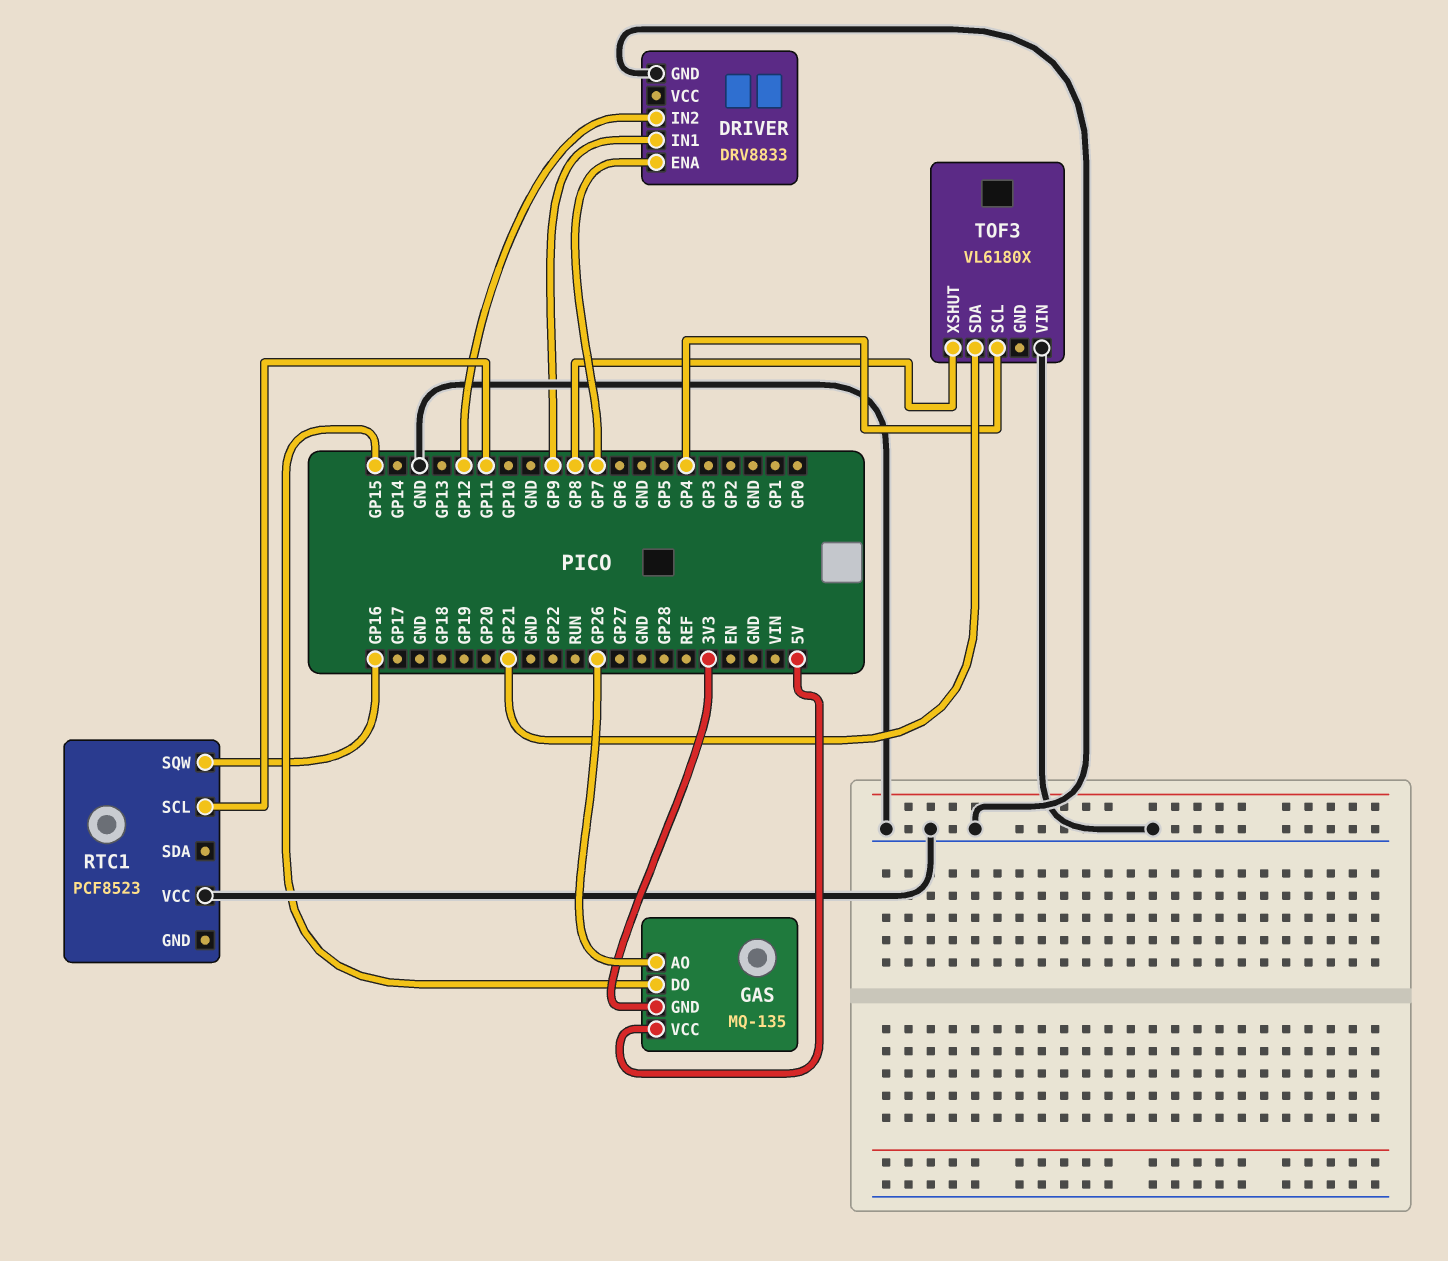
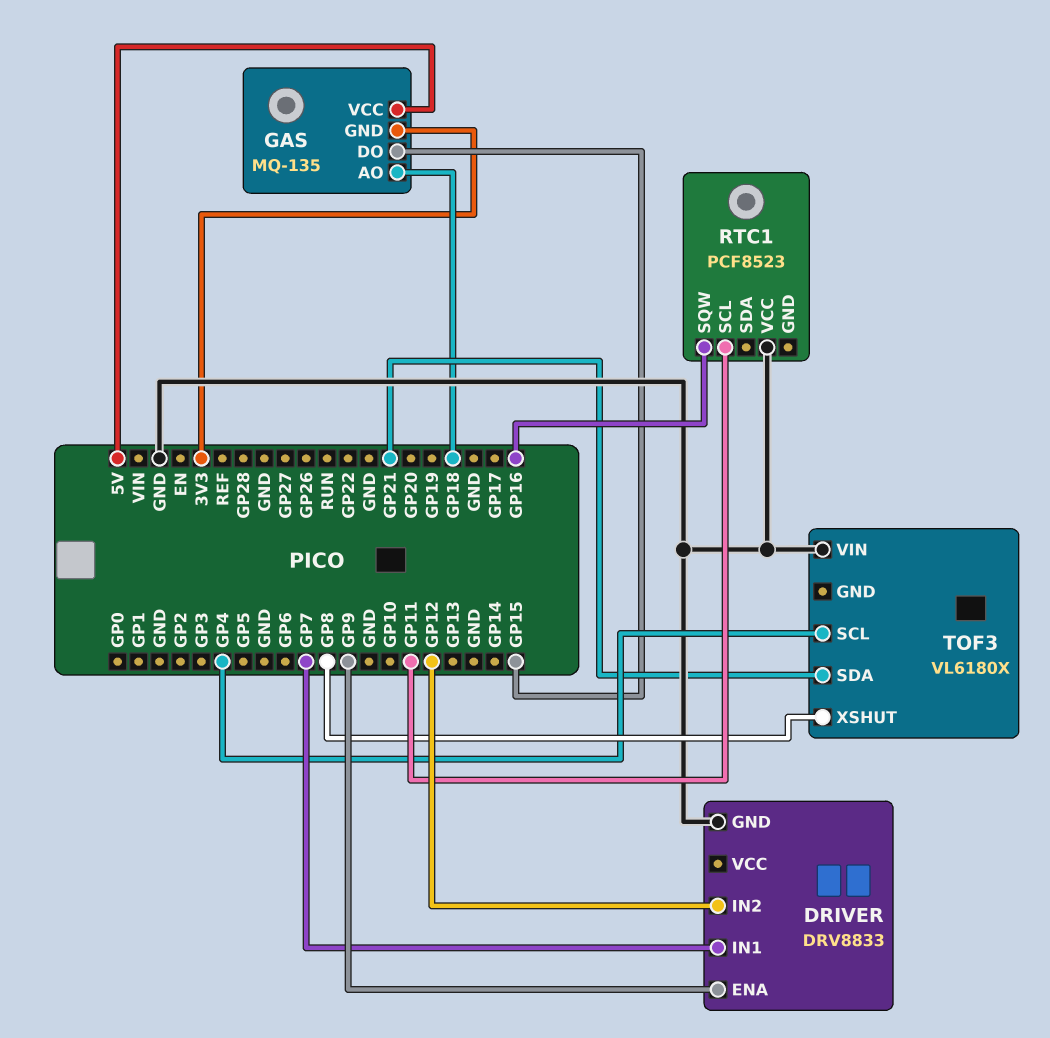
DRIVER pin ENA: GP7 -> GP9
DRIVER pin IN1: GP9 -> GP7
GAS pin AO: GP26 -> GP18

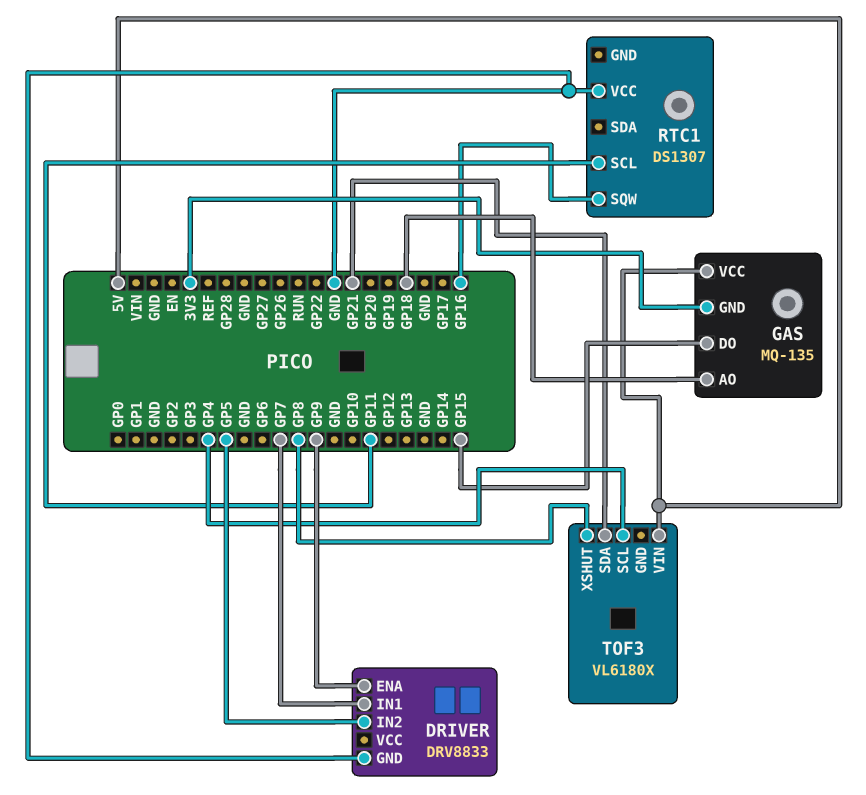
DRIVER pin IN2: GP12 -> GP5
RTC1: PCF8523 -> DS1307
TOF3 pin VIN: GND -> 5V

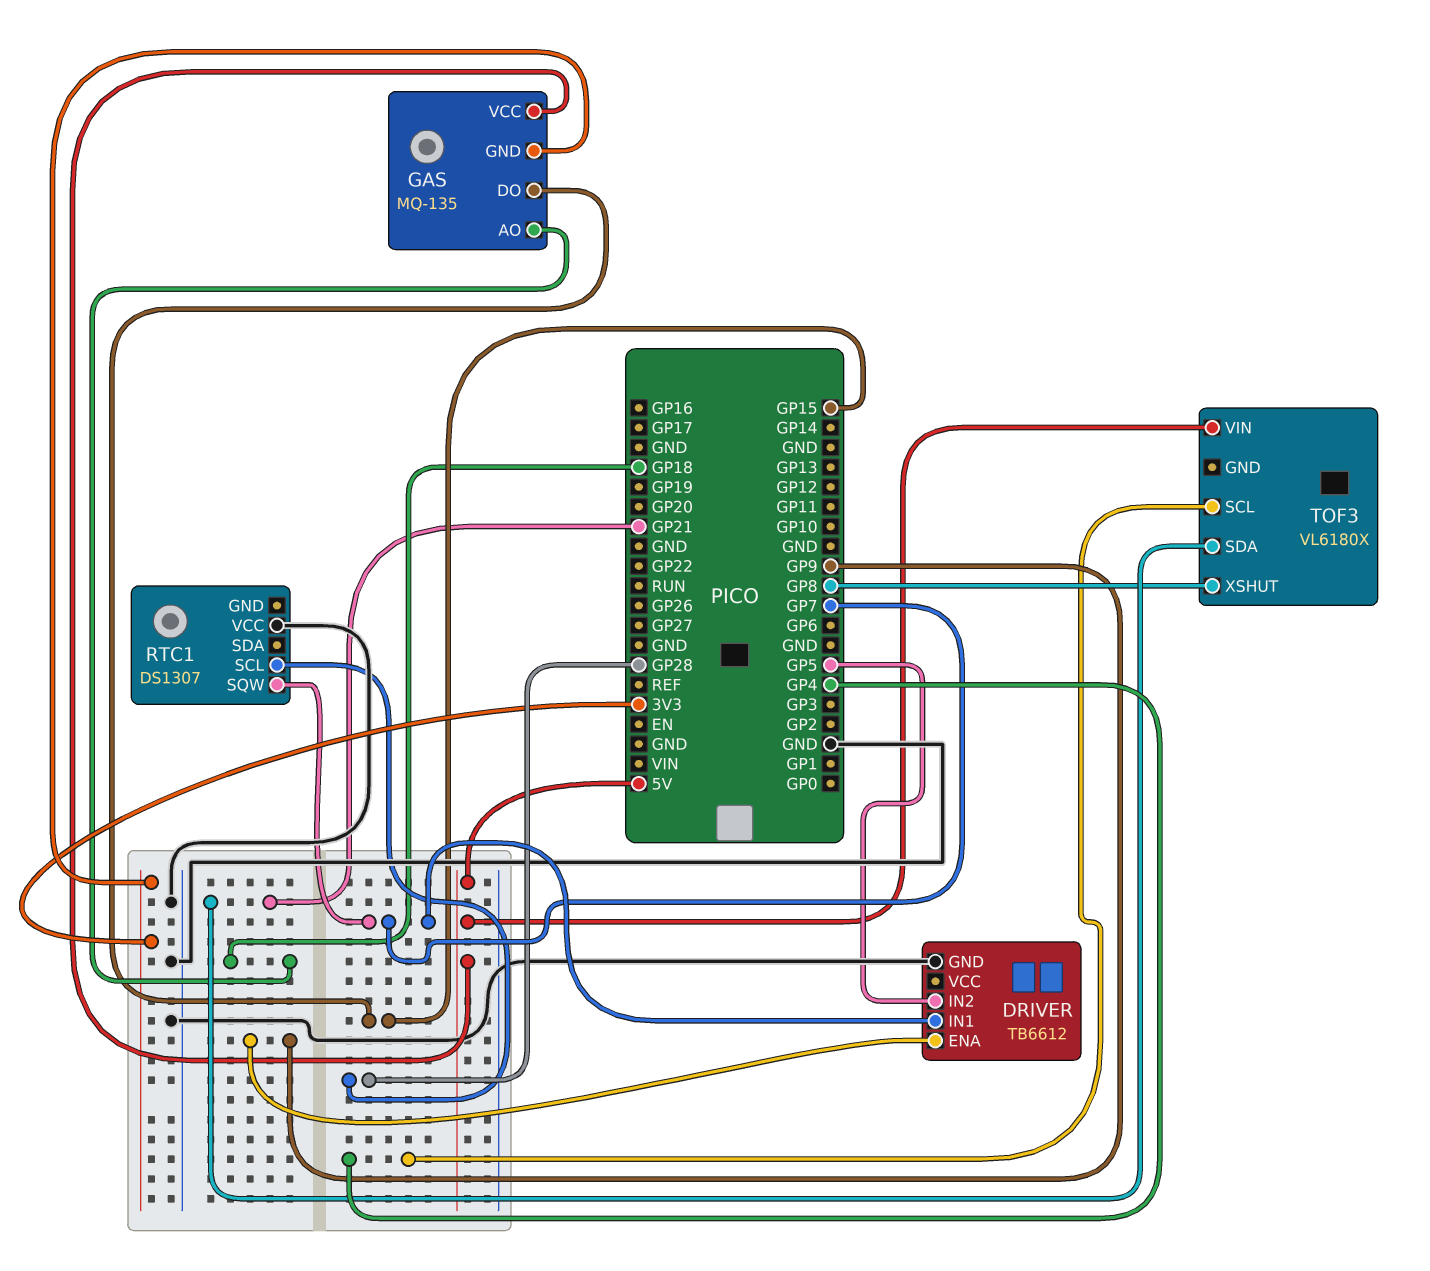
DRIVER: DRV8833 -> TB6612
RTC1 pin SCL: GP11 -> GP28
RTC1 pin SQW: GP16 -> GP7

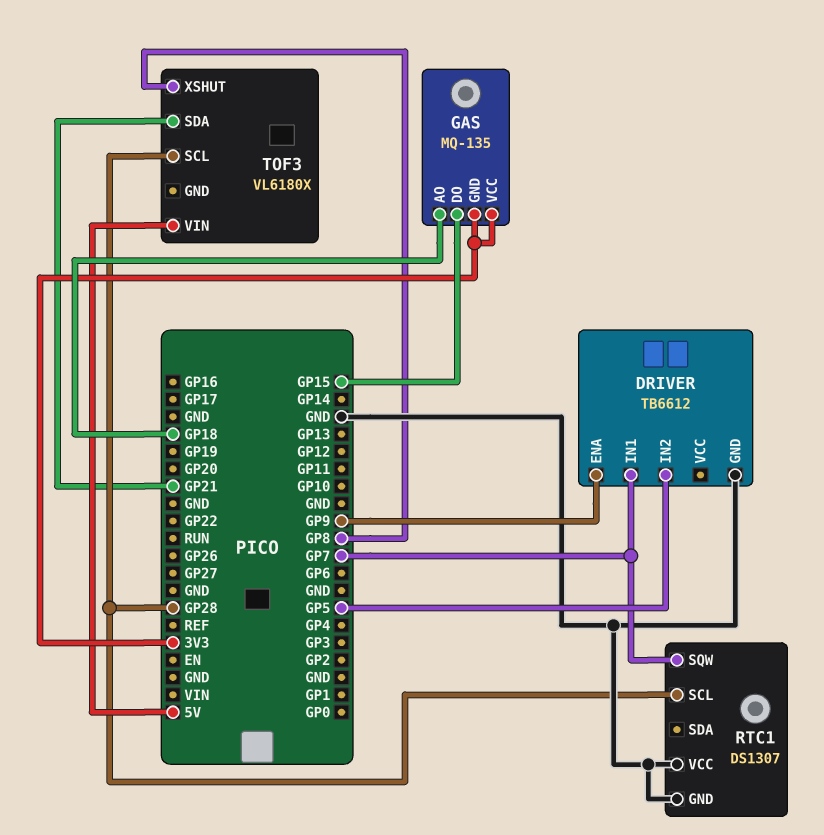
GAS pin VCC: 5V -> 3V3
RTC1 pin GND: none -> GND
TOF3 pin SCL: GP4 -> GP28

